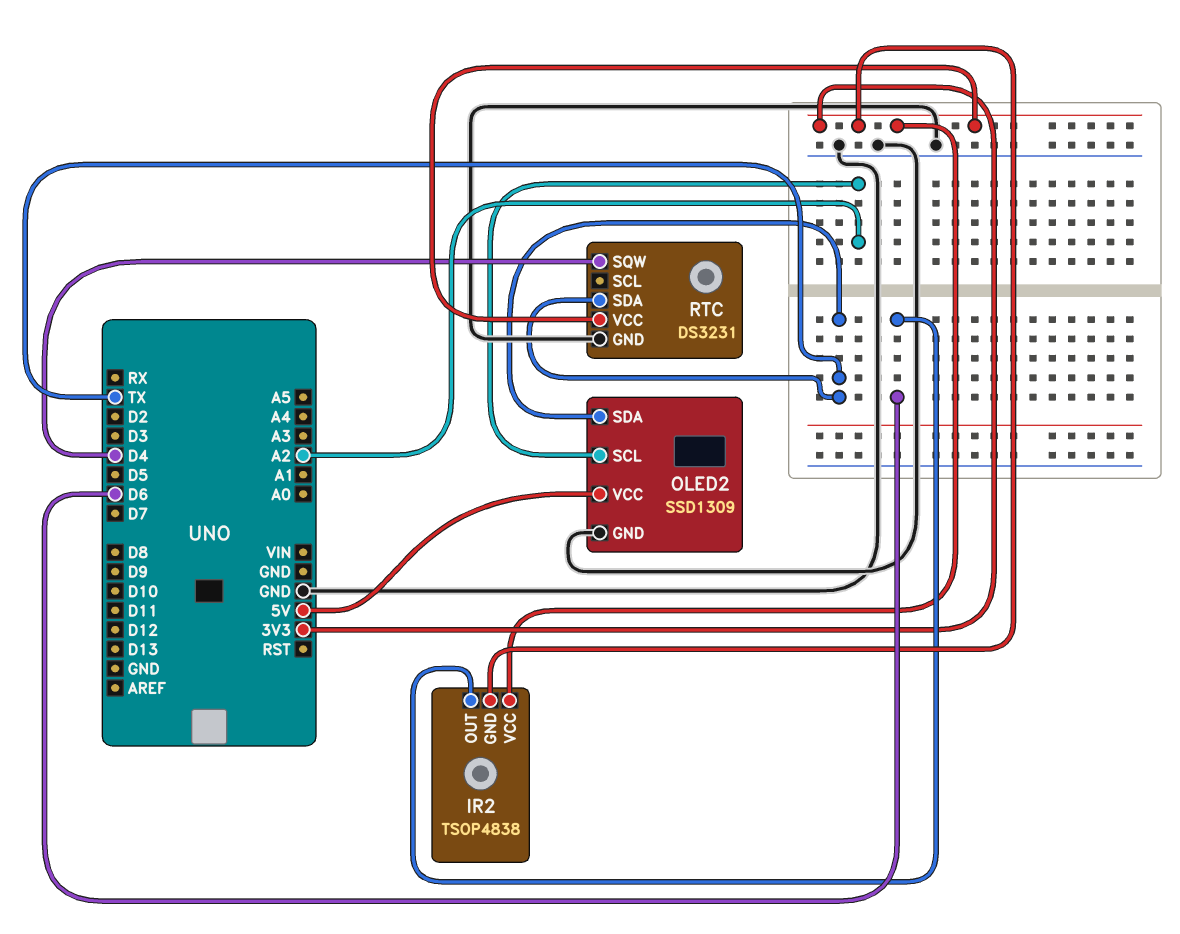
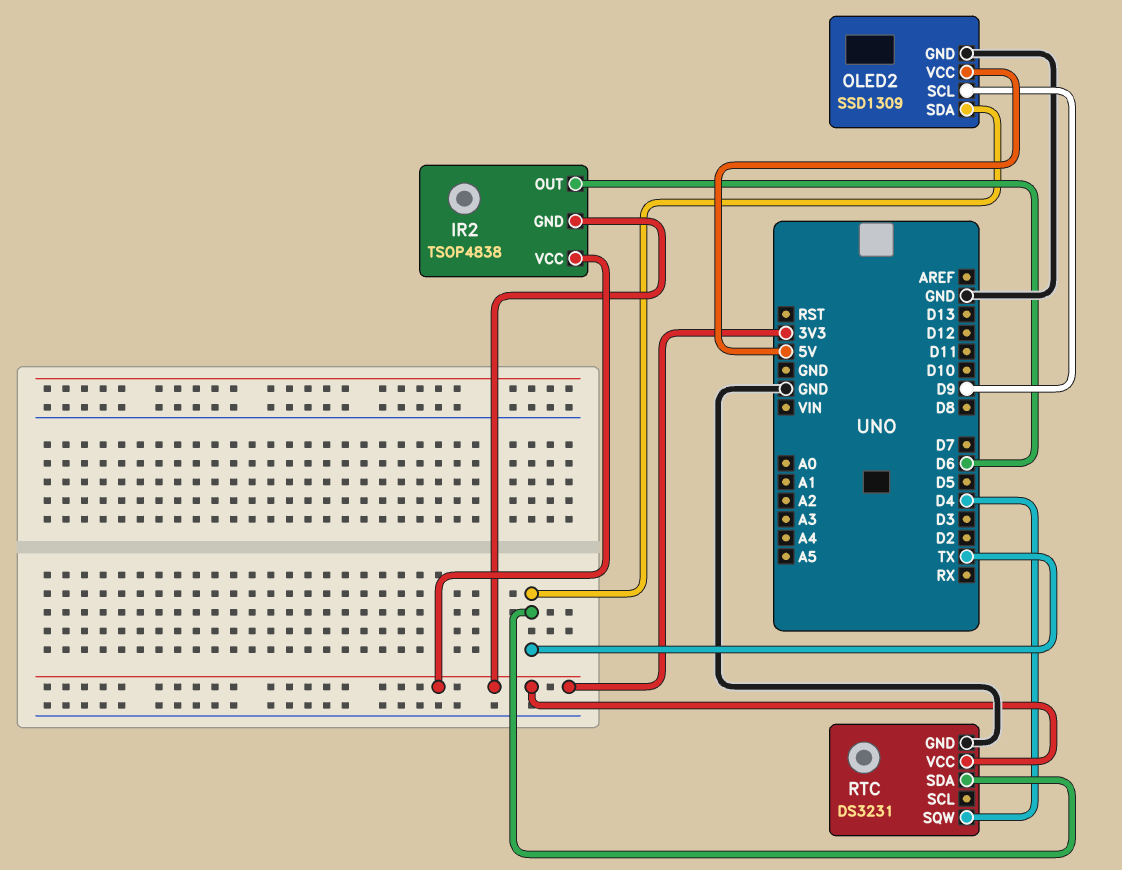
OLED2 pin SCL: A2 -> D9

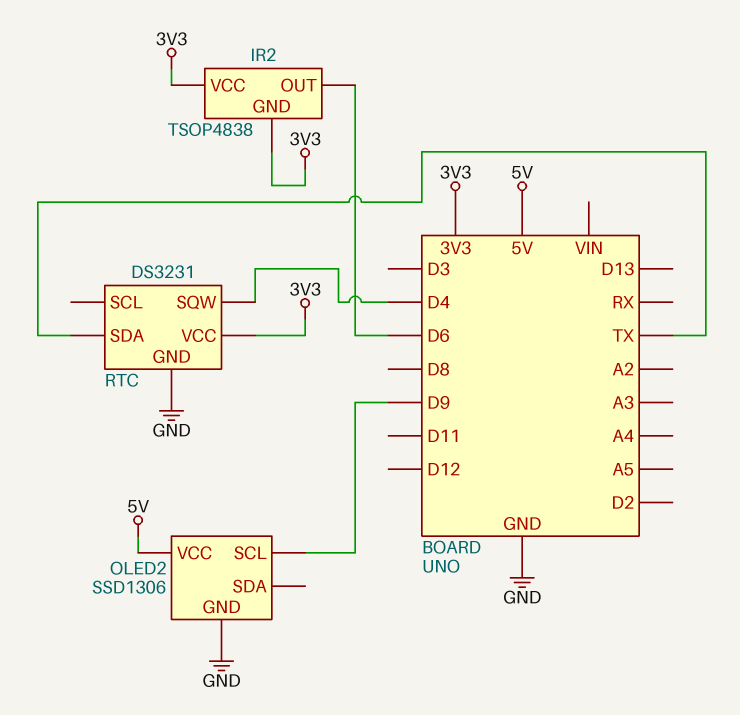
OLED2: SSD1309 -> SSD1306
OLED2 pin SDA: TX -> none

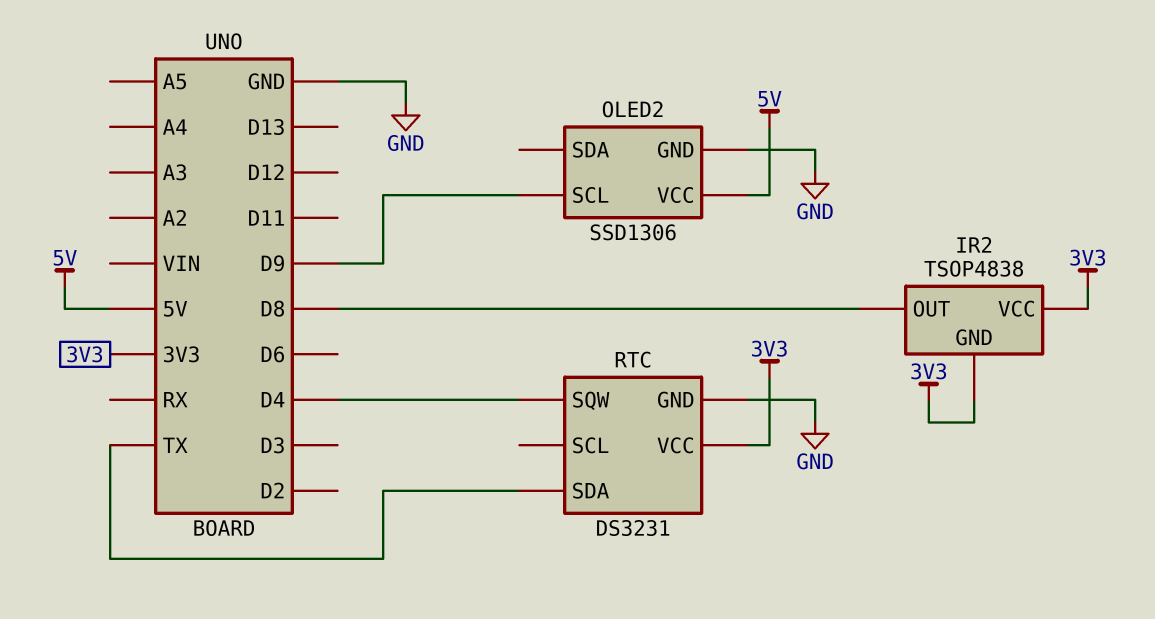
IR2 pin OUT: D6 -> D8

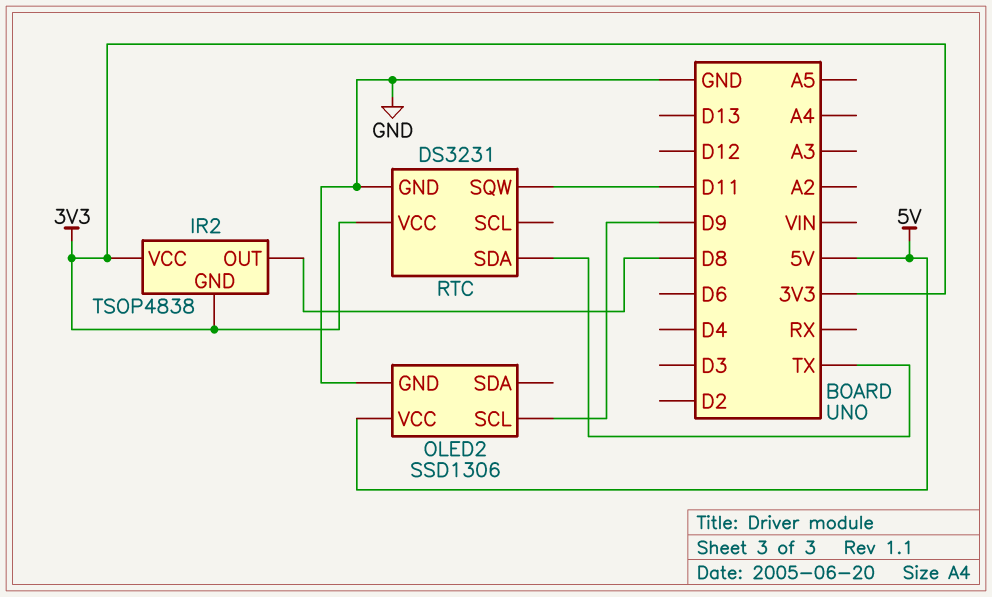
RTC pin SQW: D4 -> D11

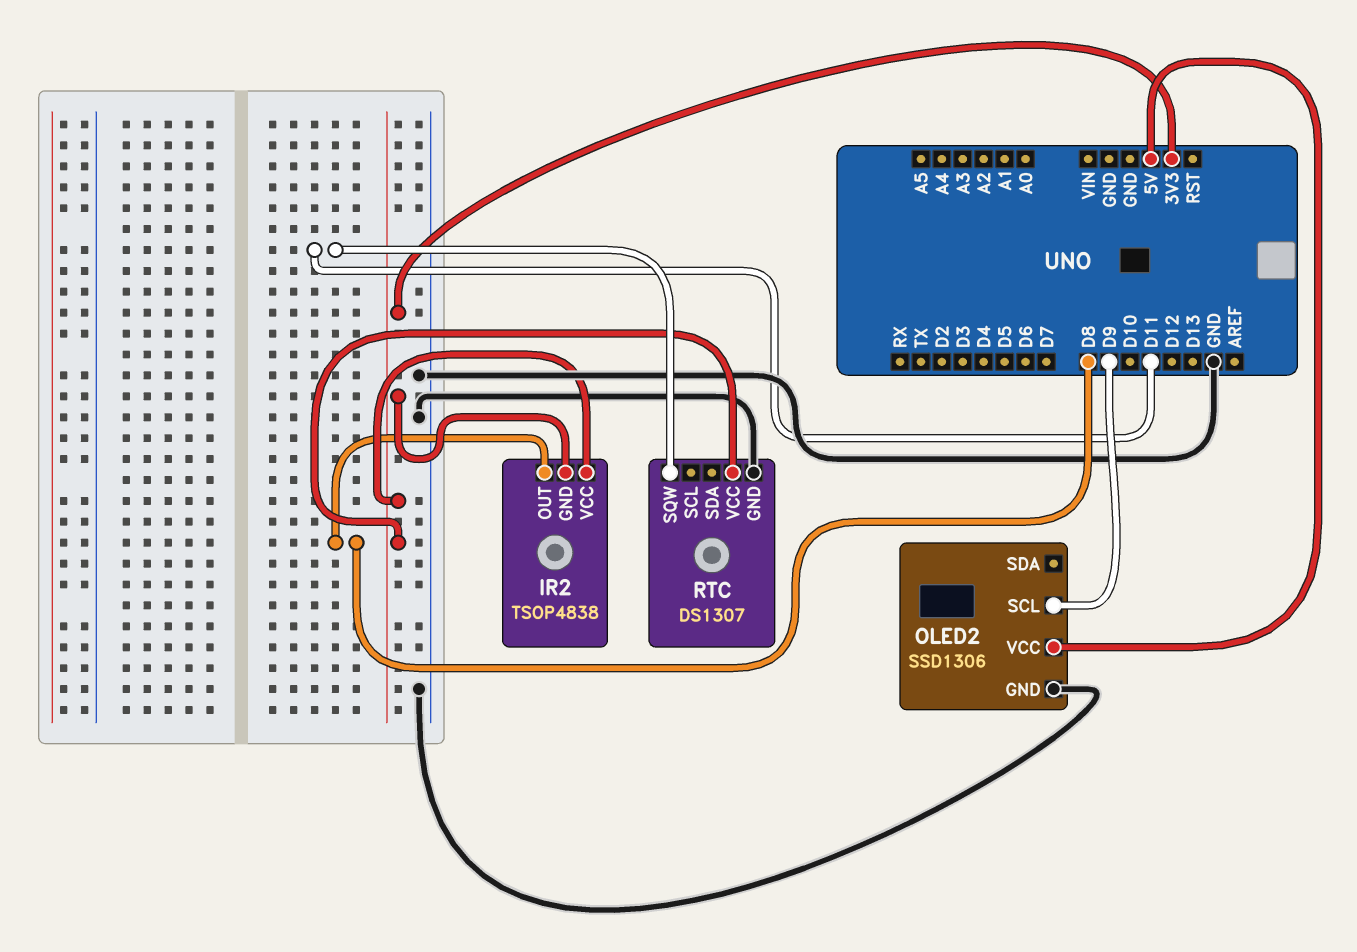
RTC: DS3231 -> DS1307
RTC pin SDA: TX -> none

